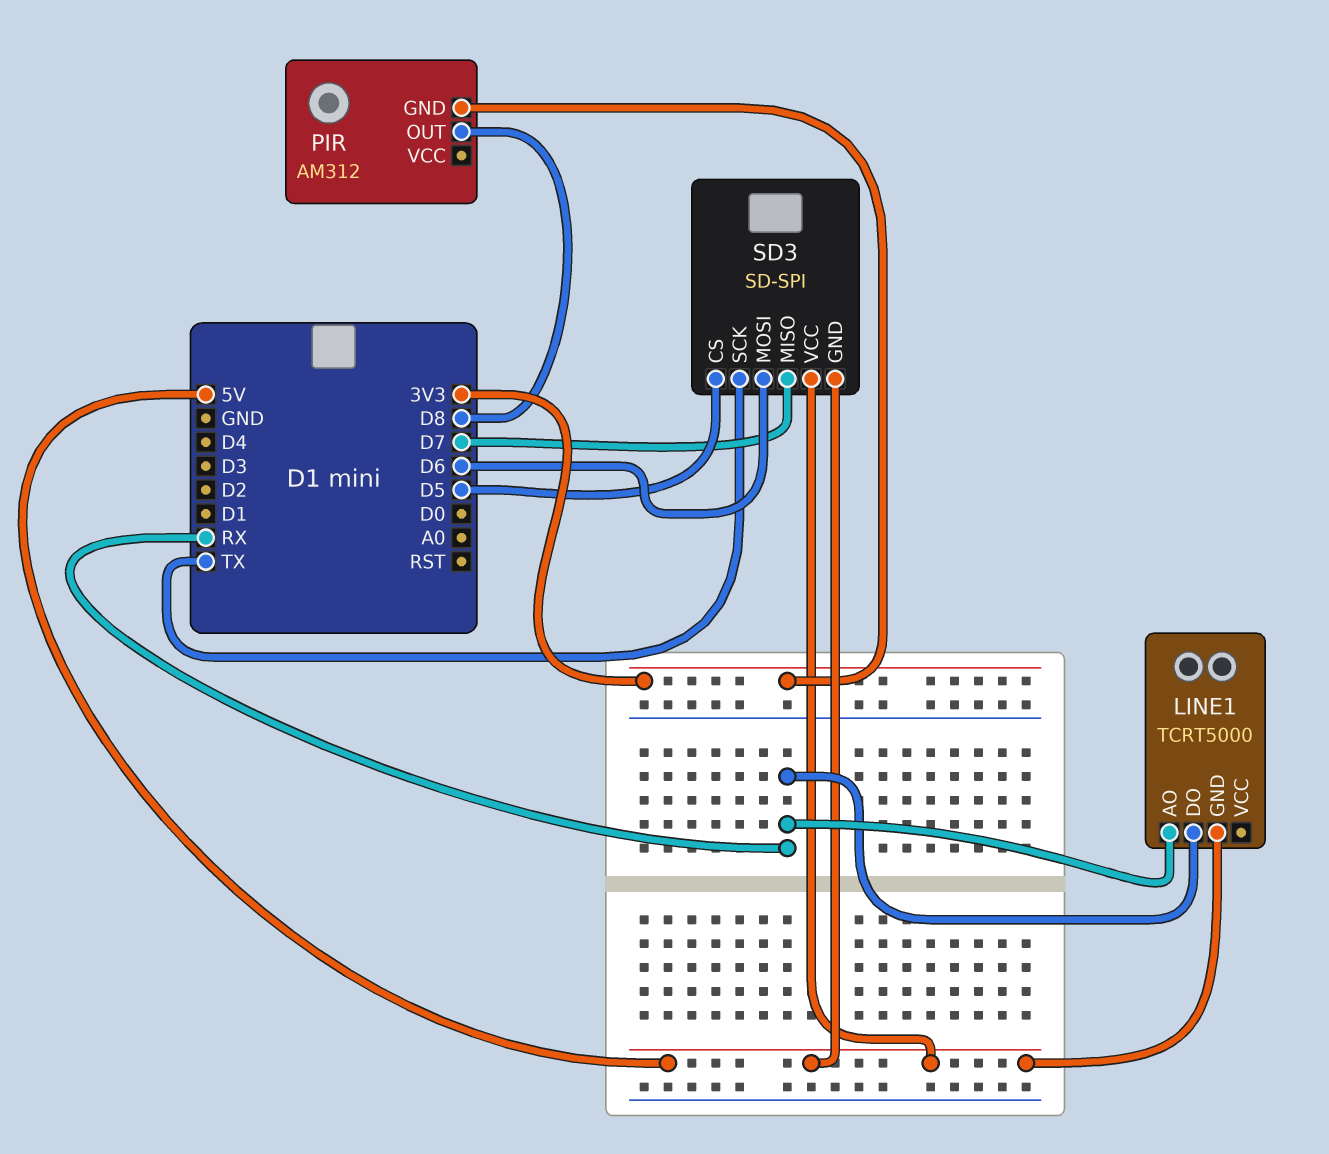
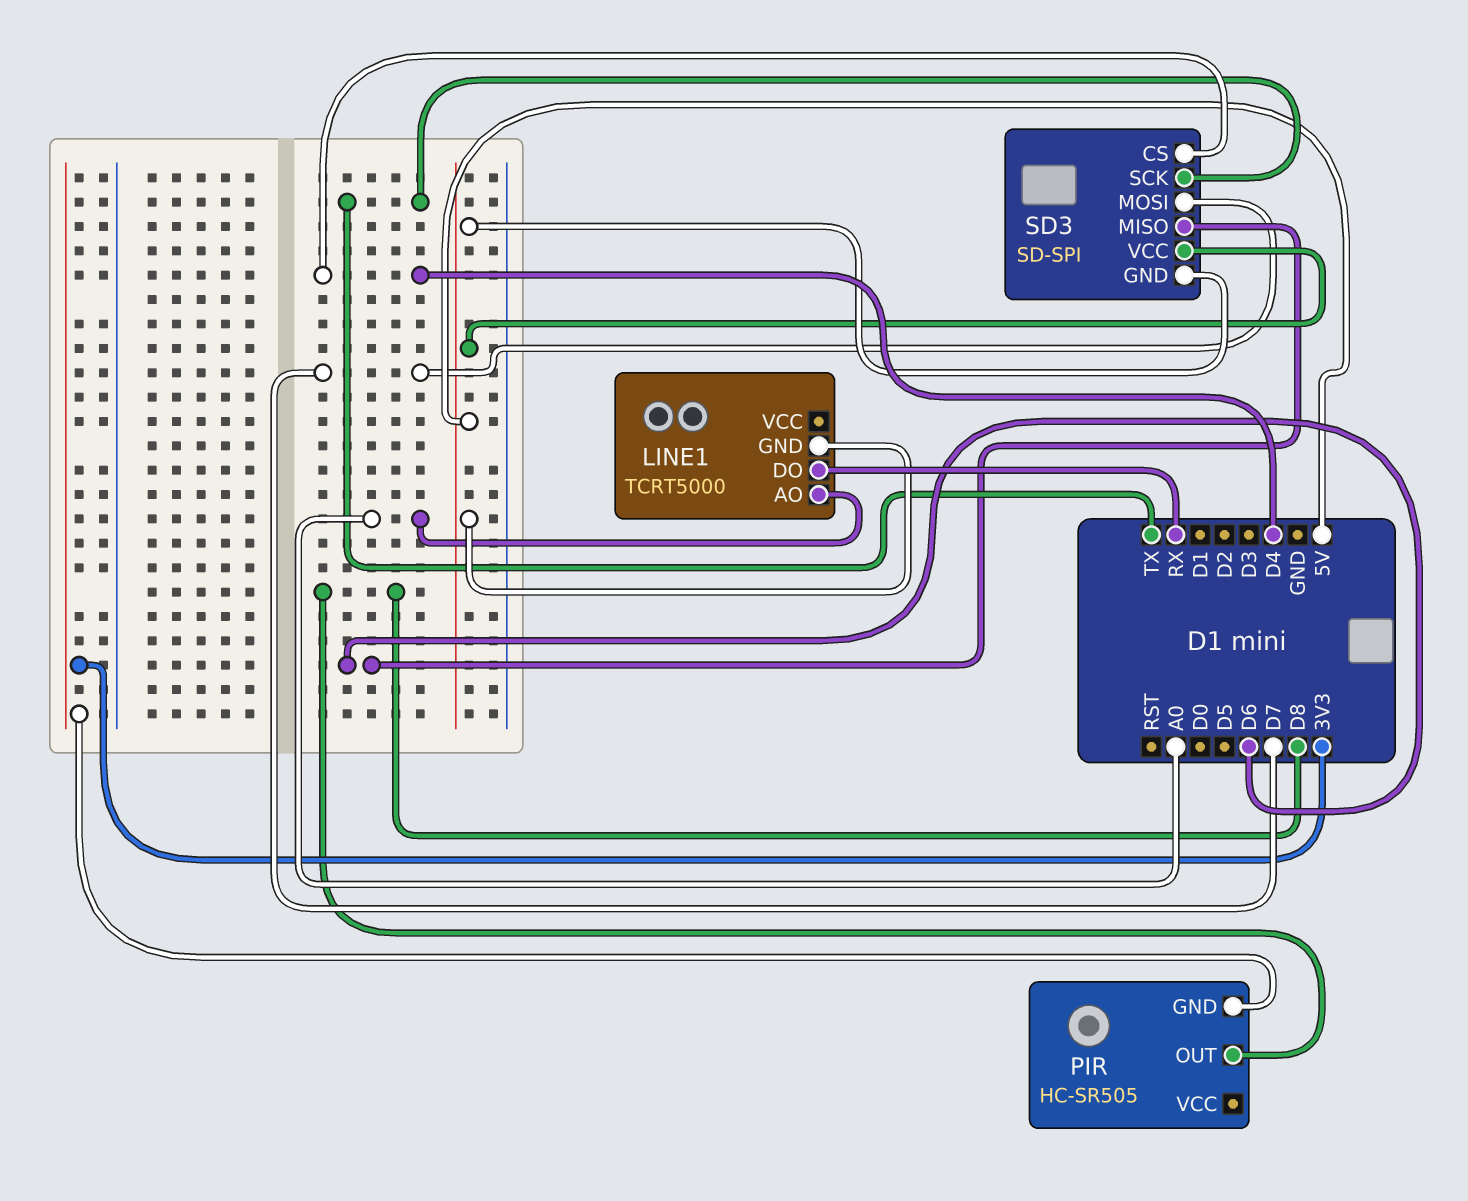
LINE1 pin AO: RX -> A0
PIR: AM312 -> HC-SR505
SD3 pin CS: D5 -> D4
SD3 pin MISO: D7 -> D6
SD3 pin MOSI: D6 -> D7

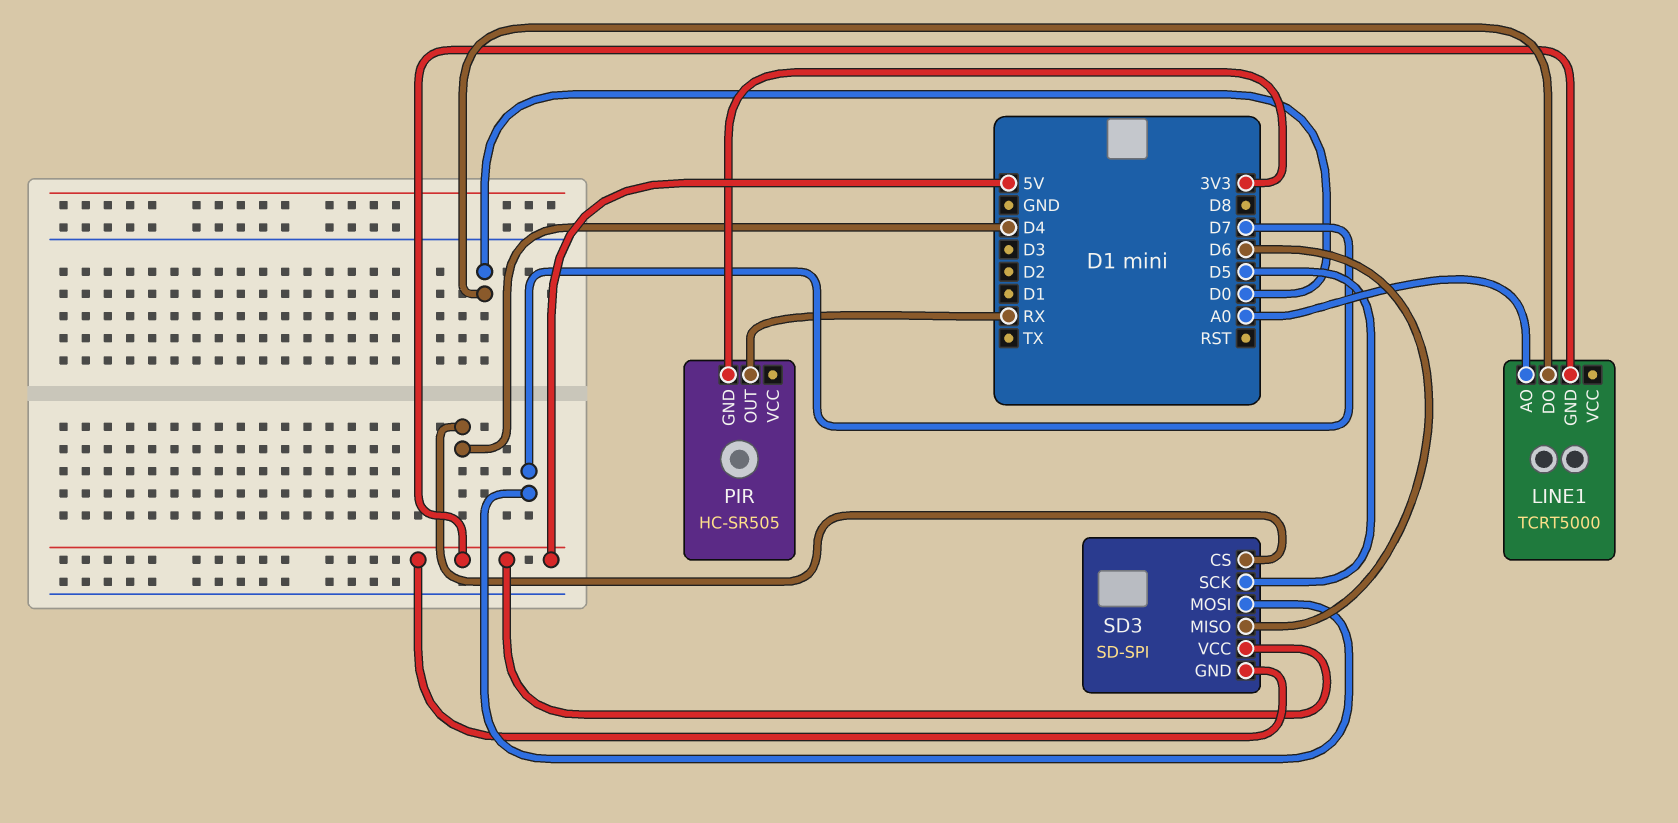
LINE1 pin DO: RX -> D0
PIR pin OUT: D8 -> RX
SD3 pin SCK: TX -> D5

